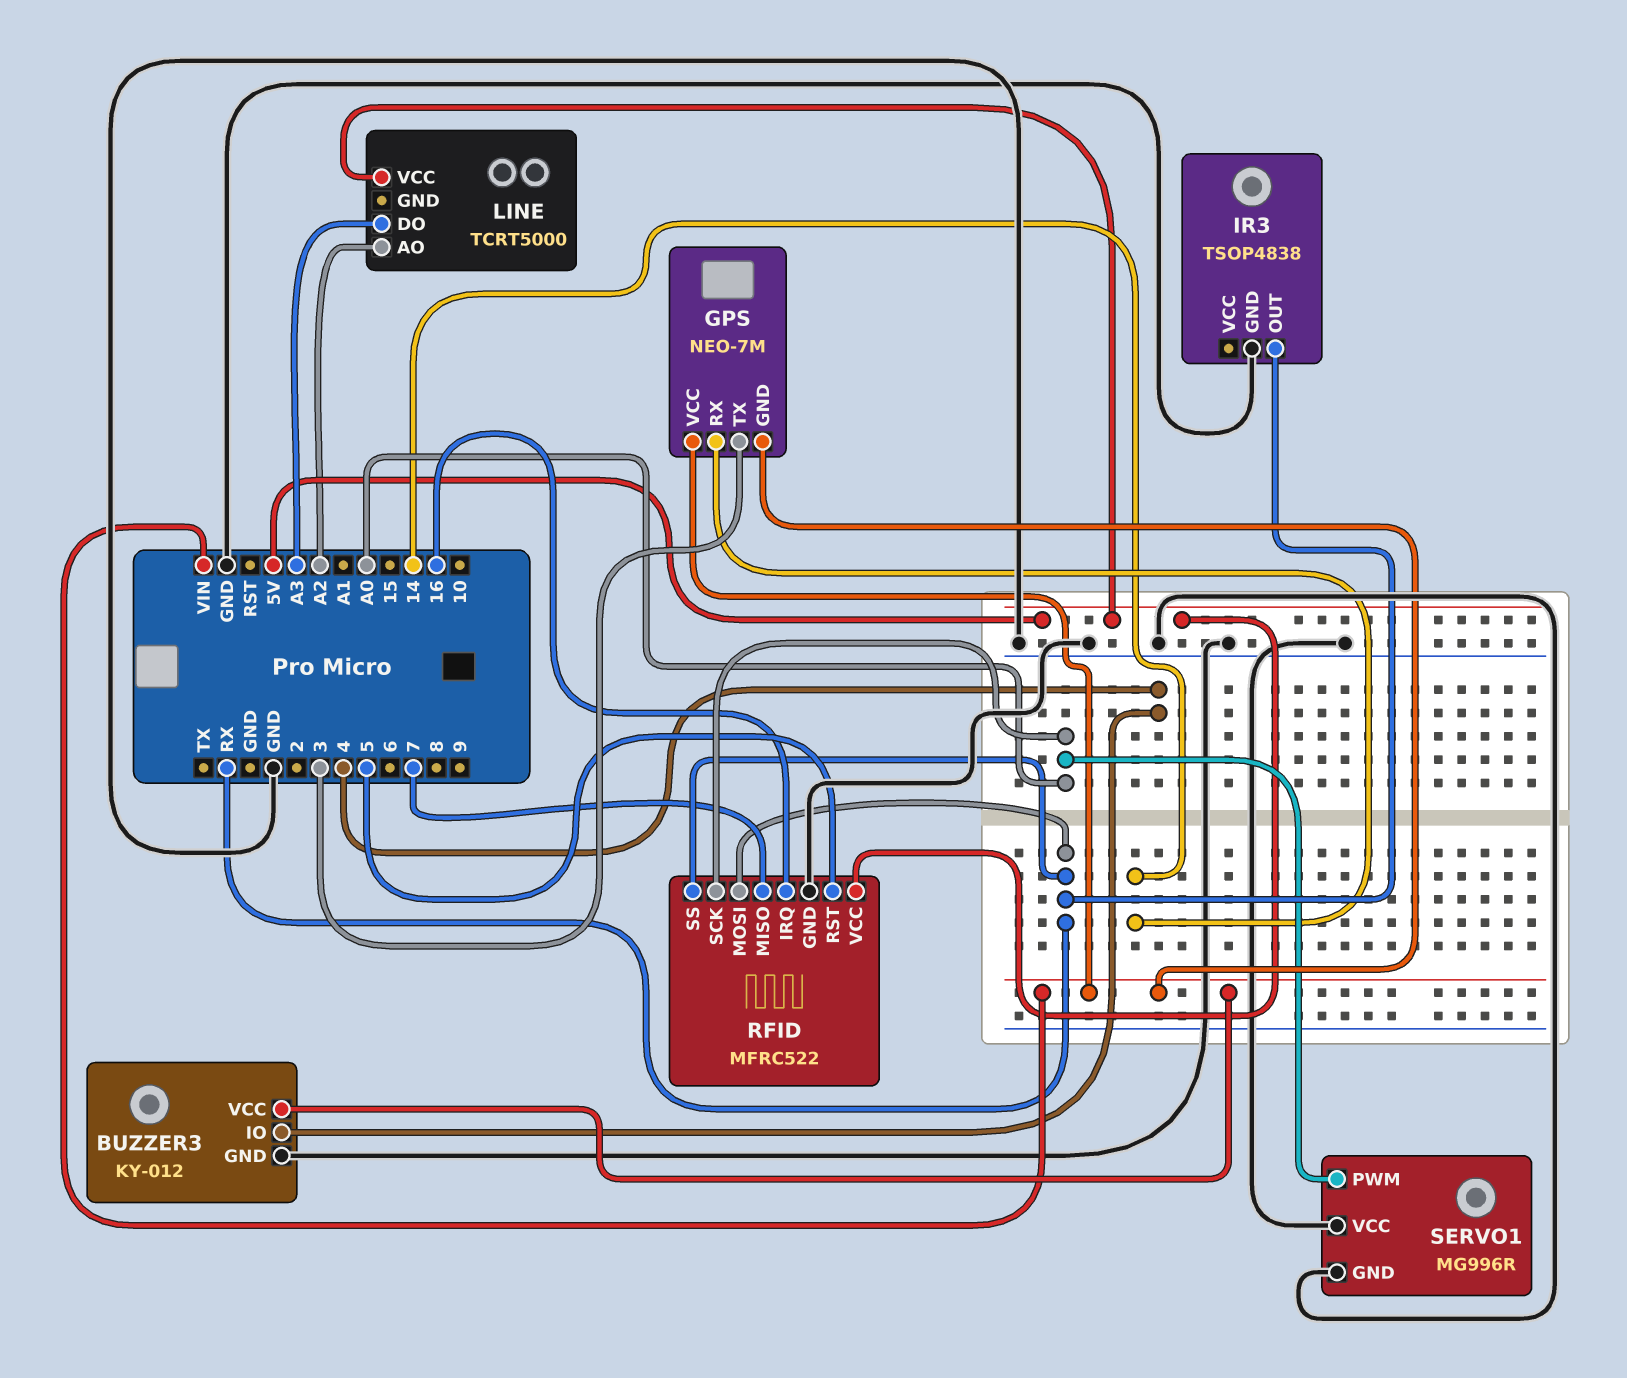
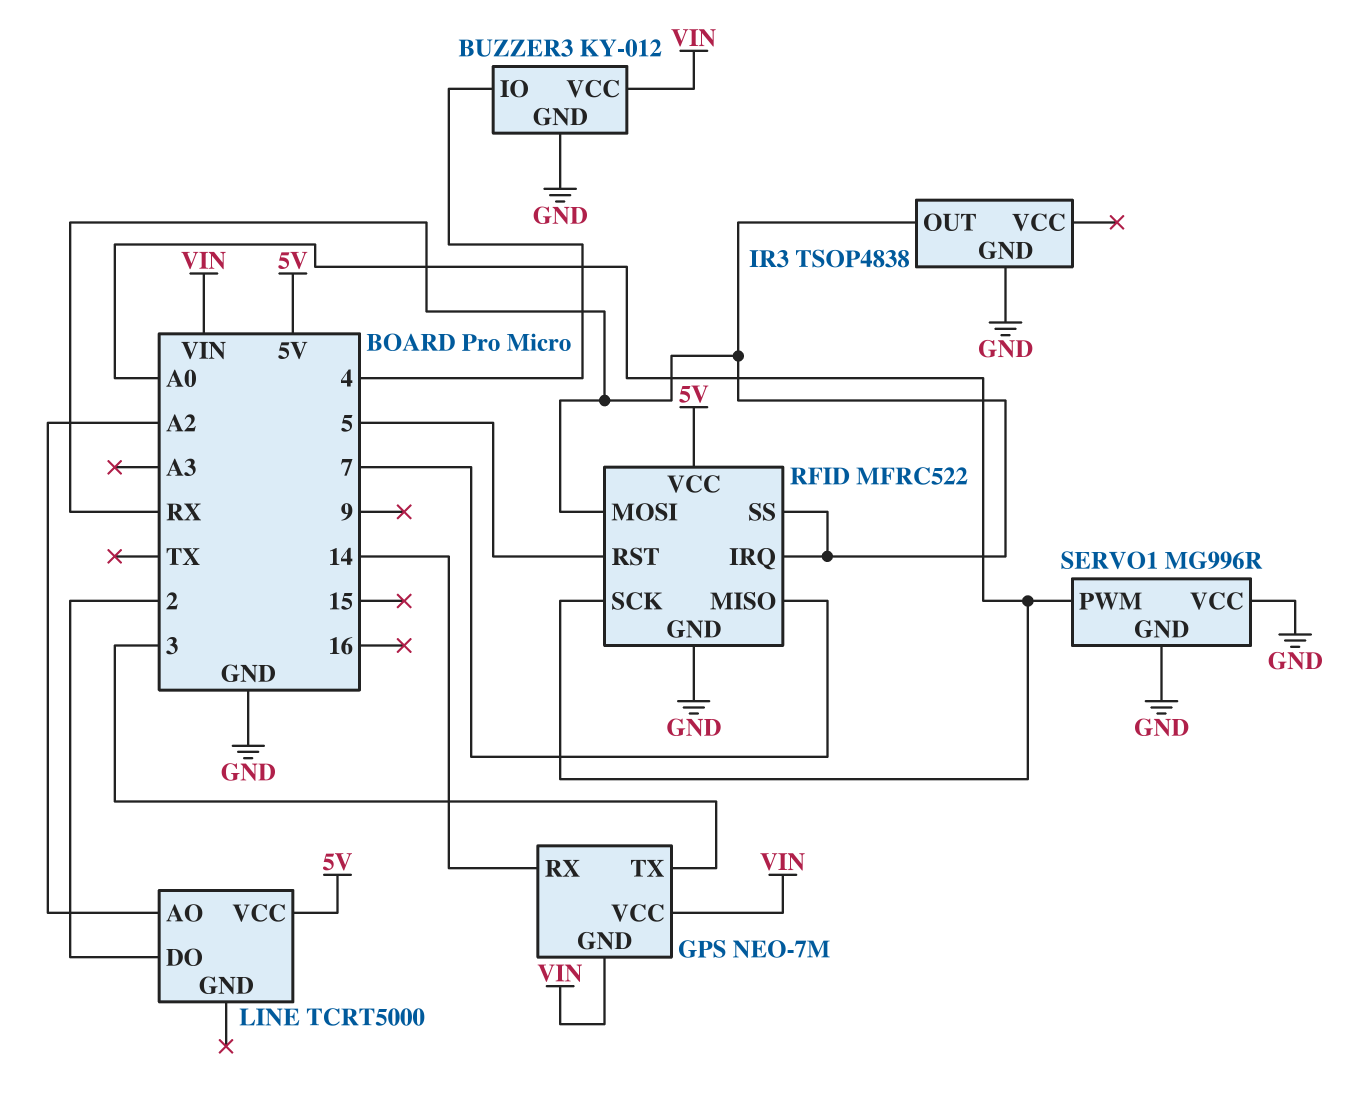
LINE pin DO: A3 -> 2
RFID pin IRQ: 16 -> RX

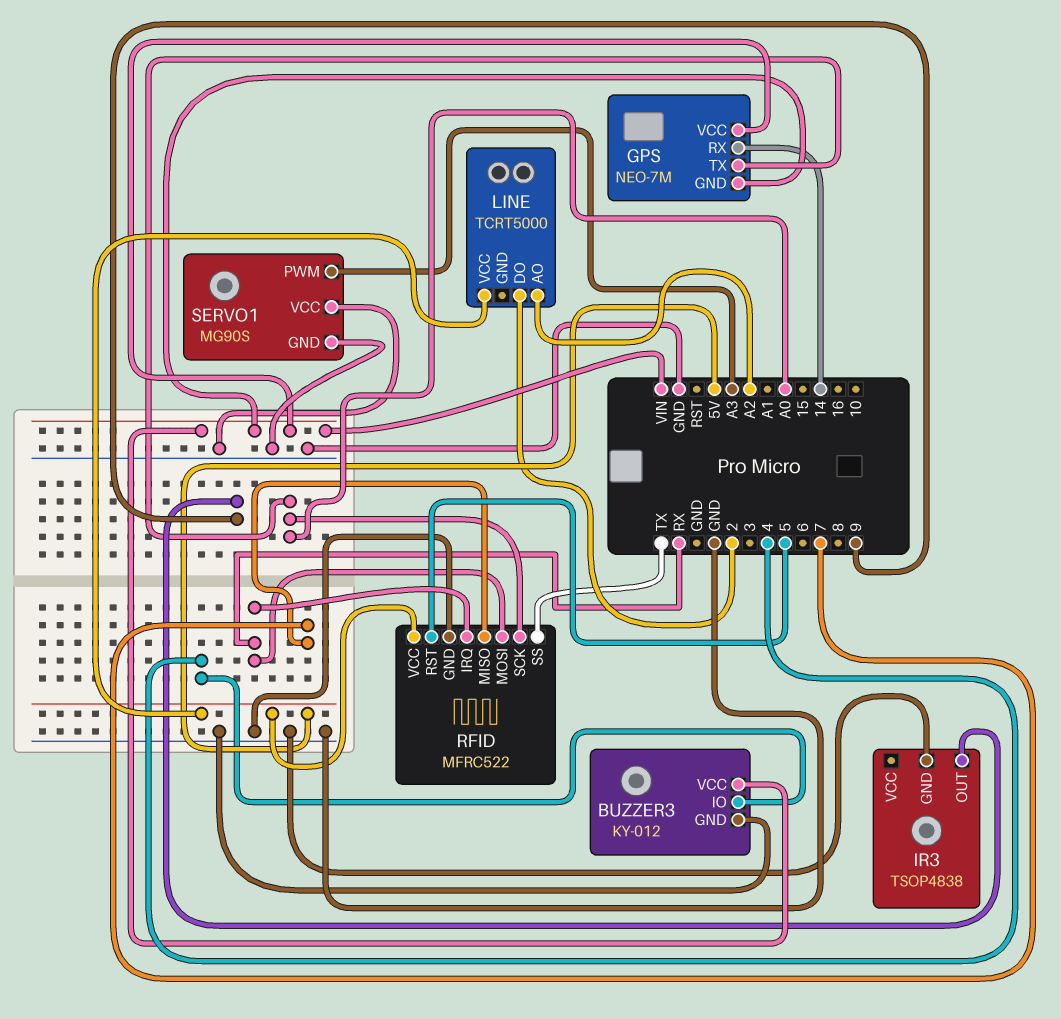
GPS pin TX: 3 -> A0
IR3 pin OUT: RX -> 9
RFID pin SS: RX -> TX
SERVO1: MG996R -> MG90S
SERVO1 pin PWM: A0 -> A3

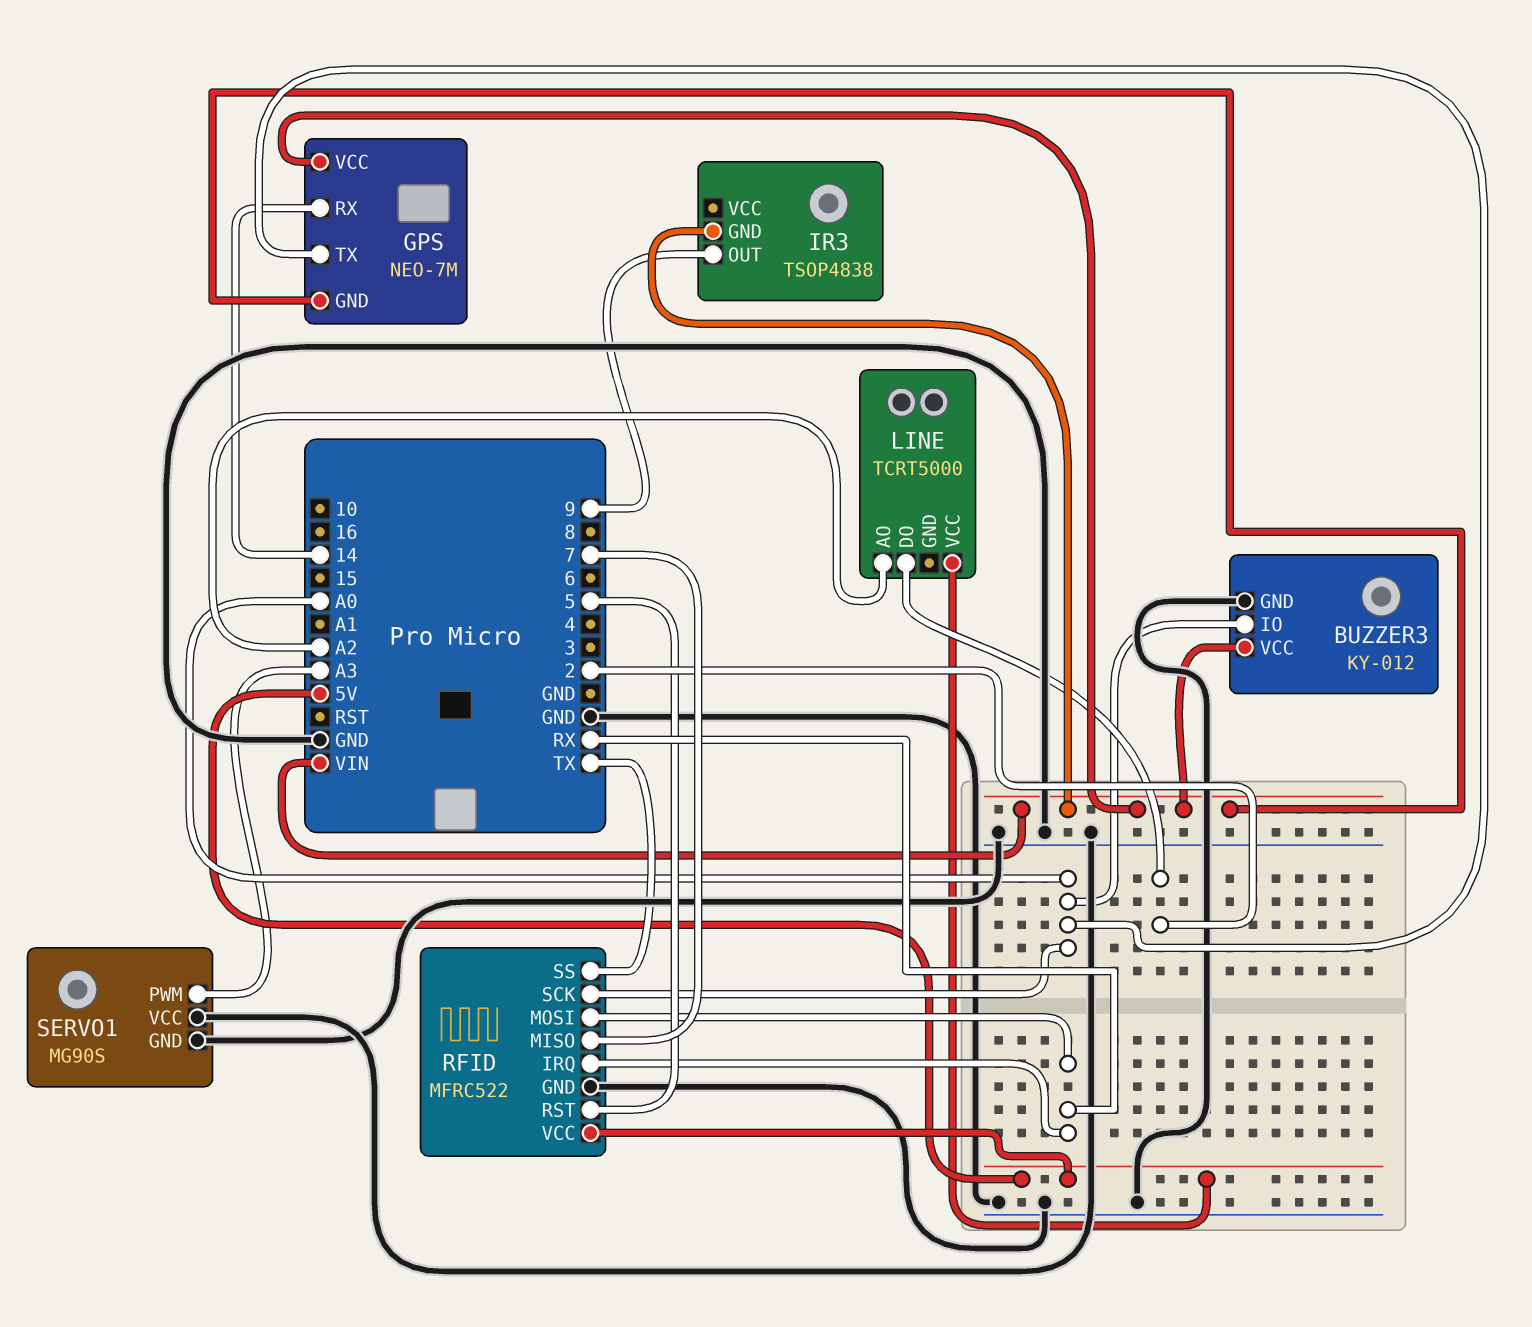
BUZZER3 pin IO: 4 -> A0
IR3 pin GND: GND -> VIN

